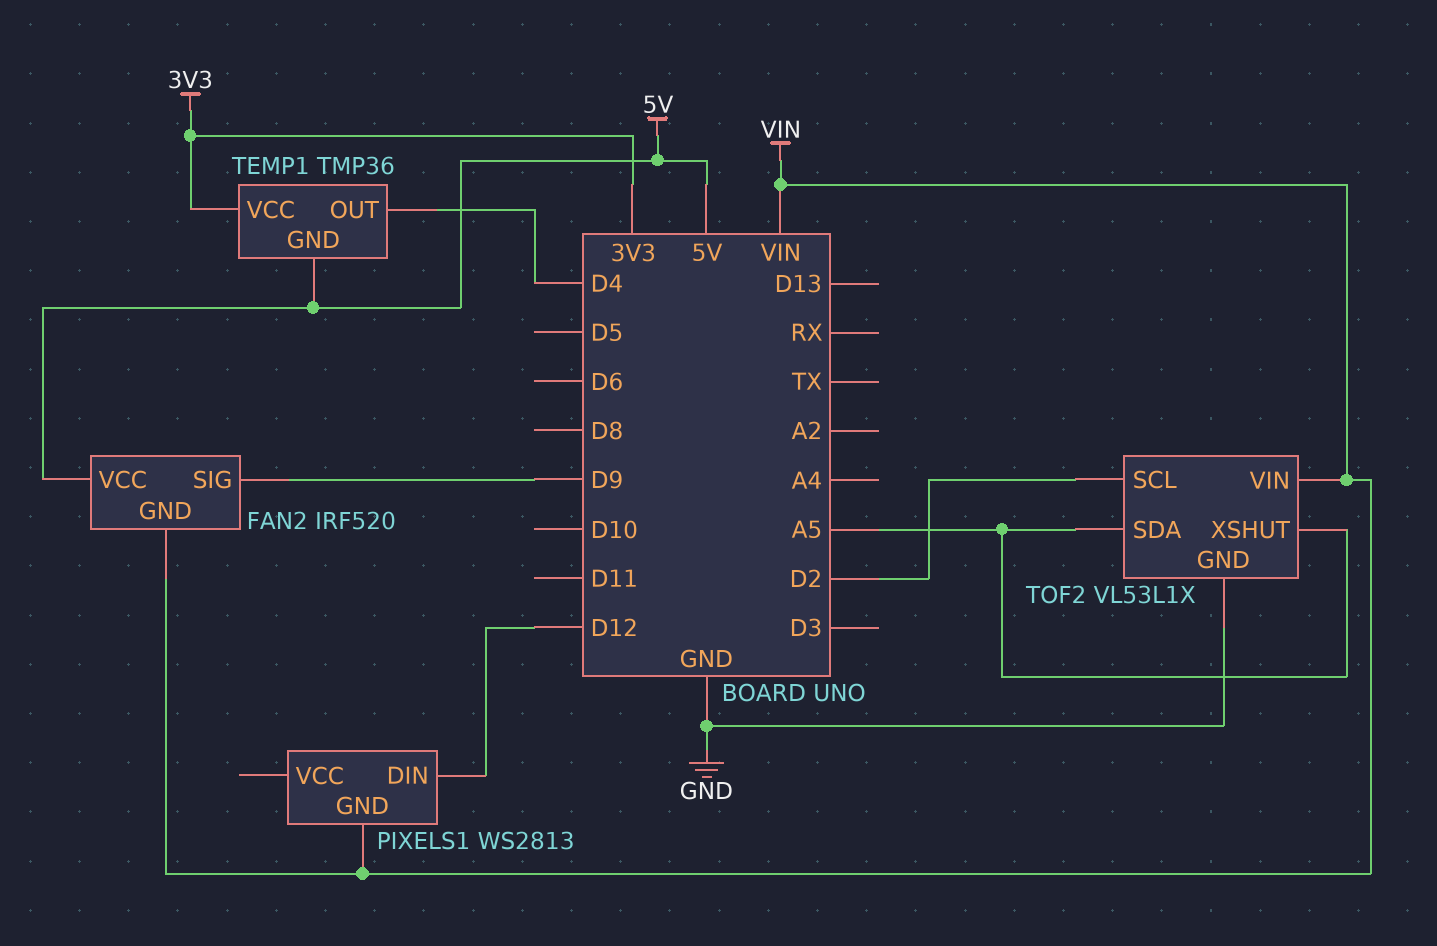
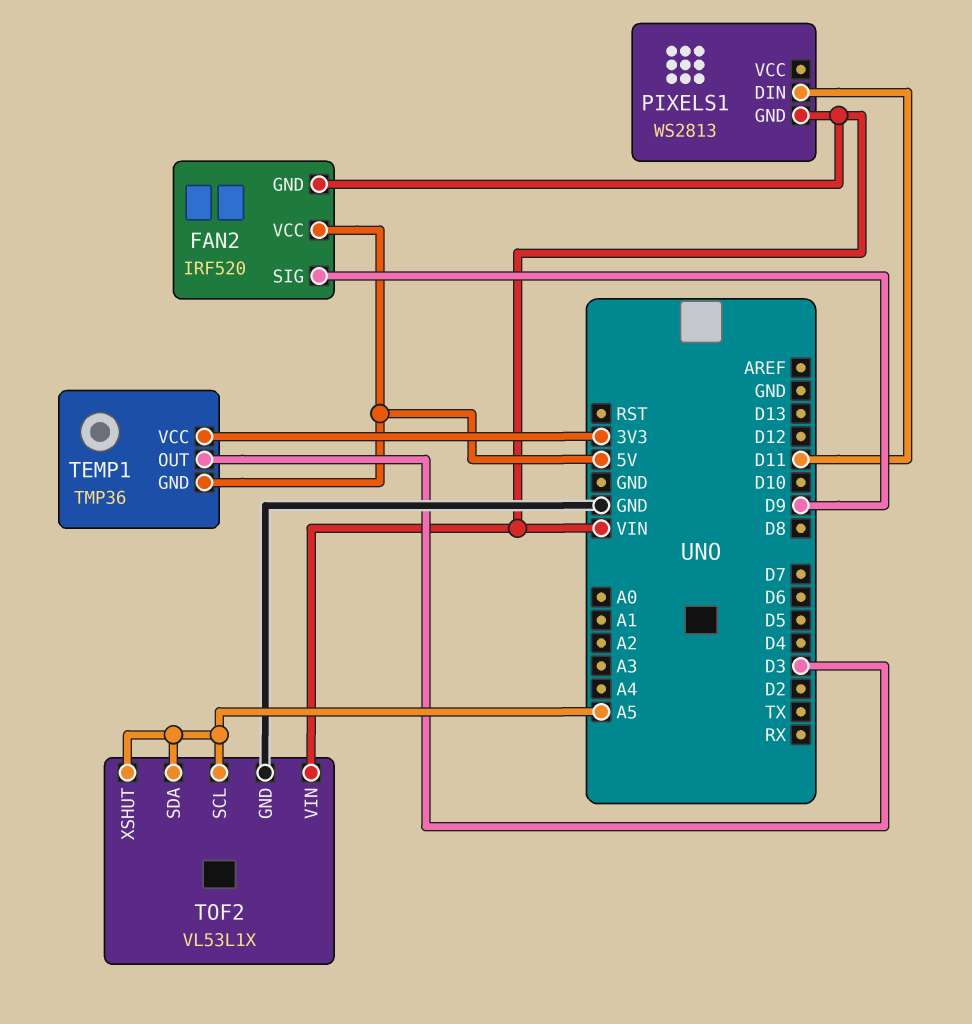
PIXELS1 pin DIN: D12 -> D11
TEMP1 pin OUT: D4 -> D3
TOF2 pin SCL: D2 -> A5

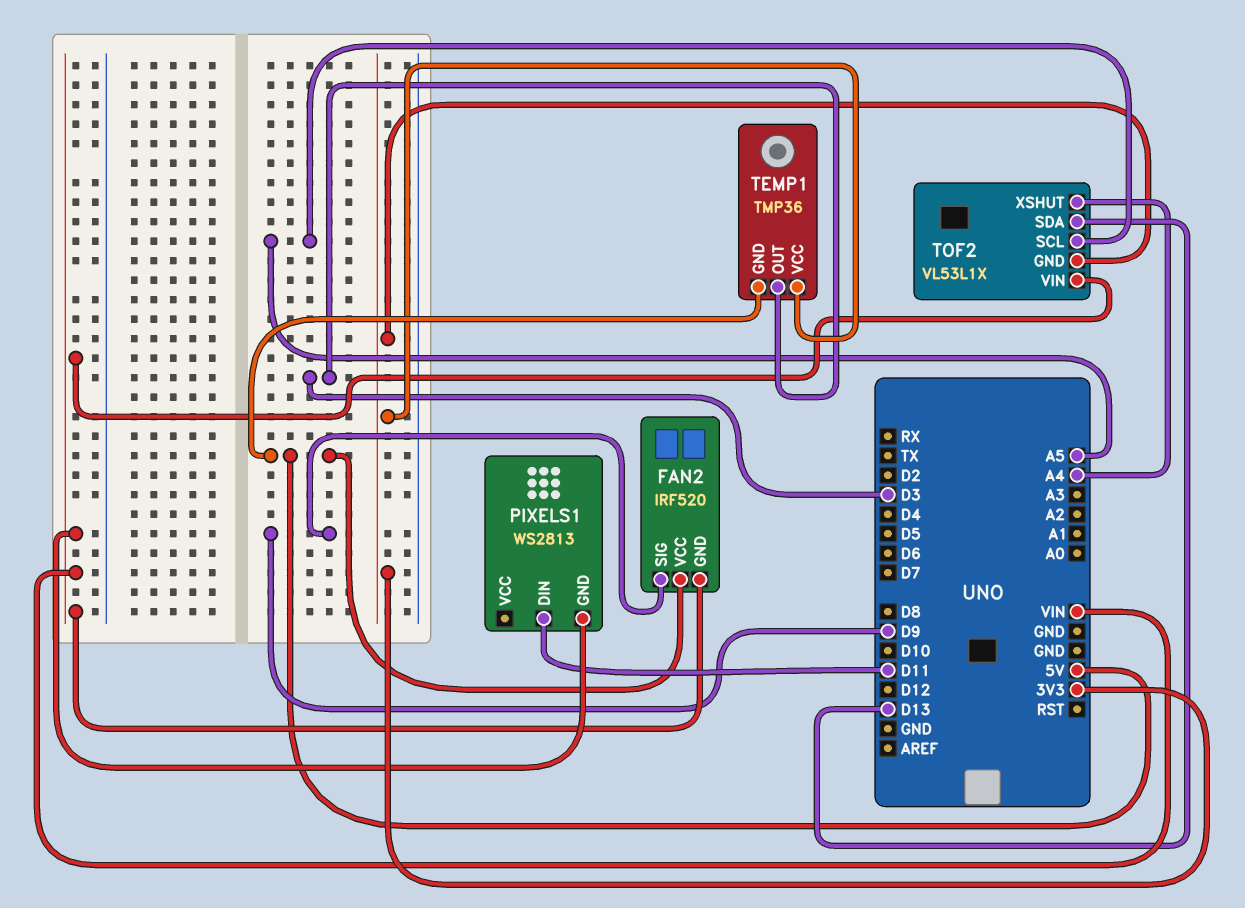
TOF2 pin GND: GND -> 3V3
TOF2 pin SDA: A5 -> D13
TOF2 pin XSHUT: A5 -> A4

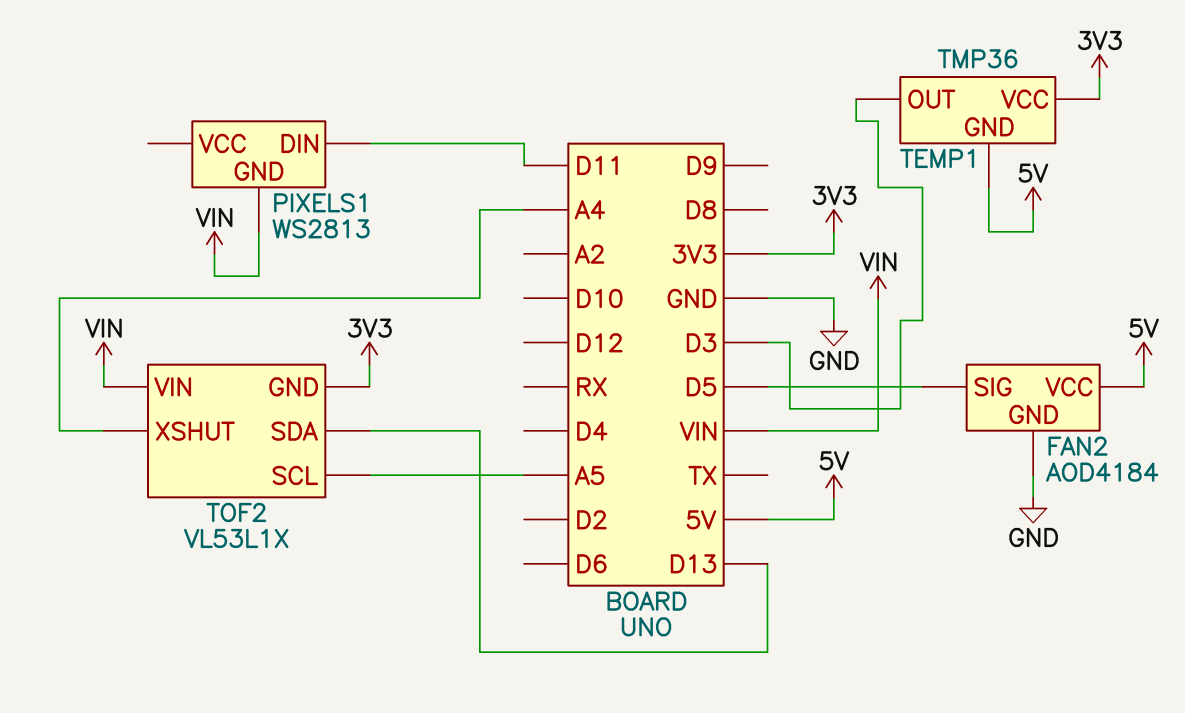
FAN2: IRF520 -> AOD4184
FAN2 pin GND: VIN -> GND
FAN2 pin SIG: D9 -> D5

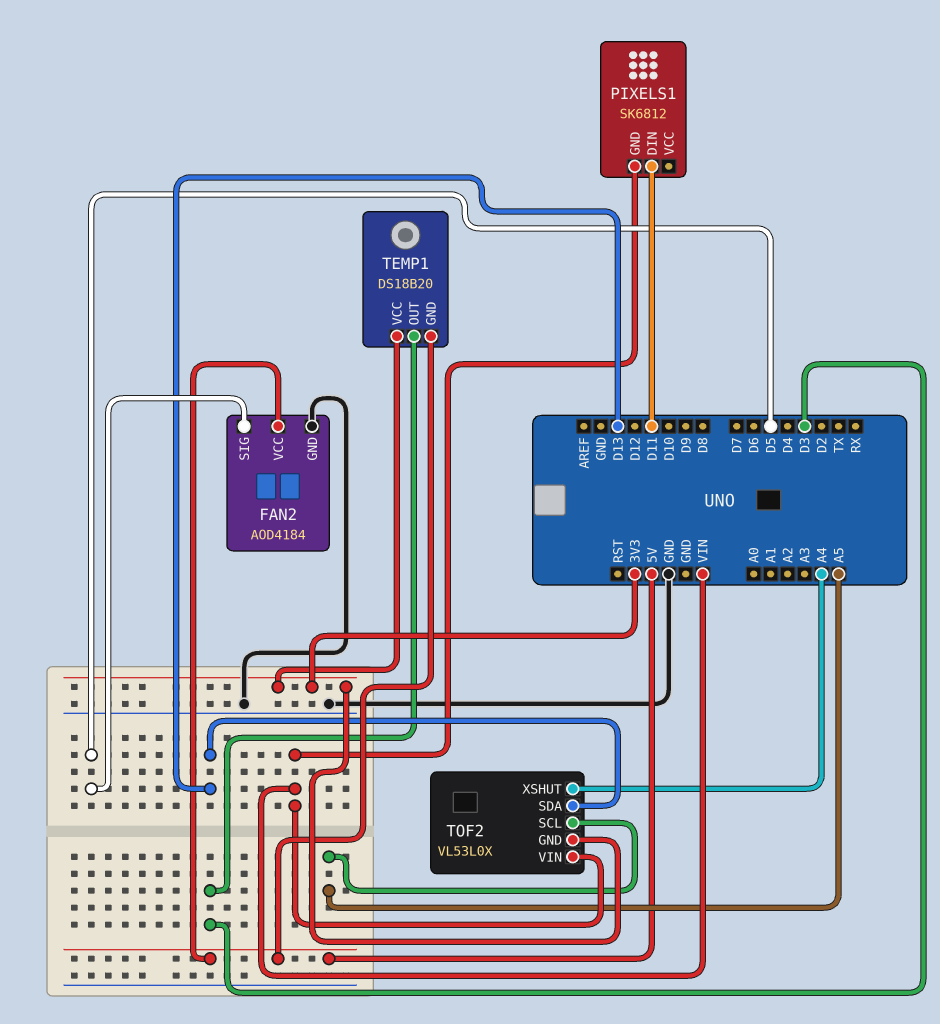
PIXELS1: WS2813 -> SK6812
TEMP1: TMP36 -> DS18B20
TOF2: VL53L1X -> VL53L0X

